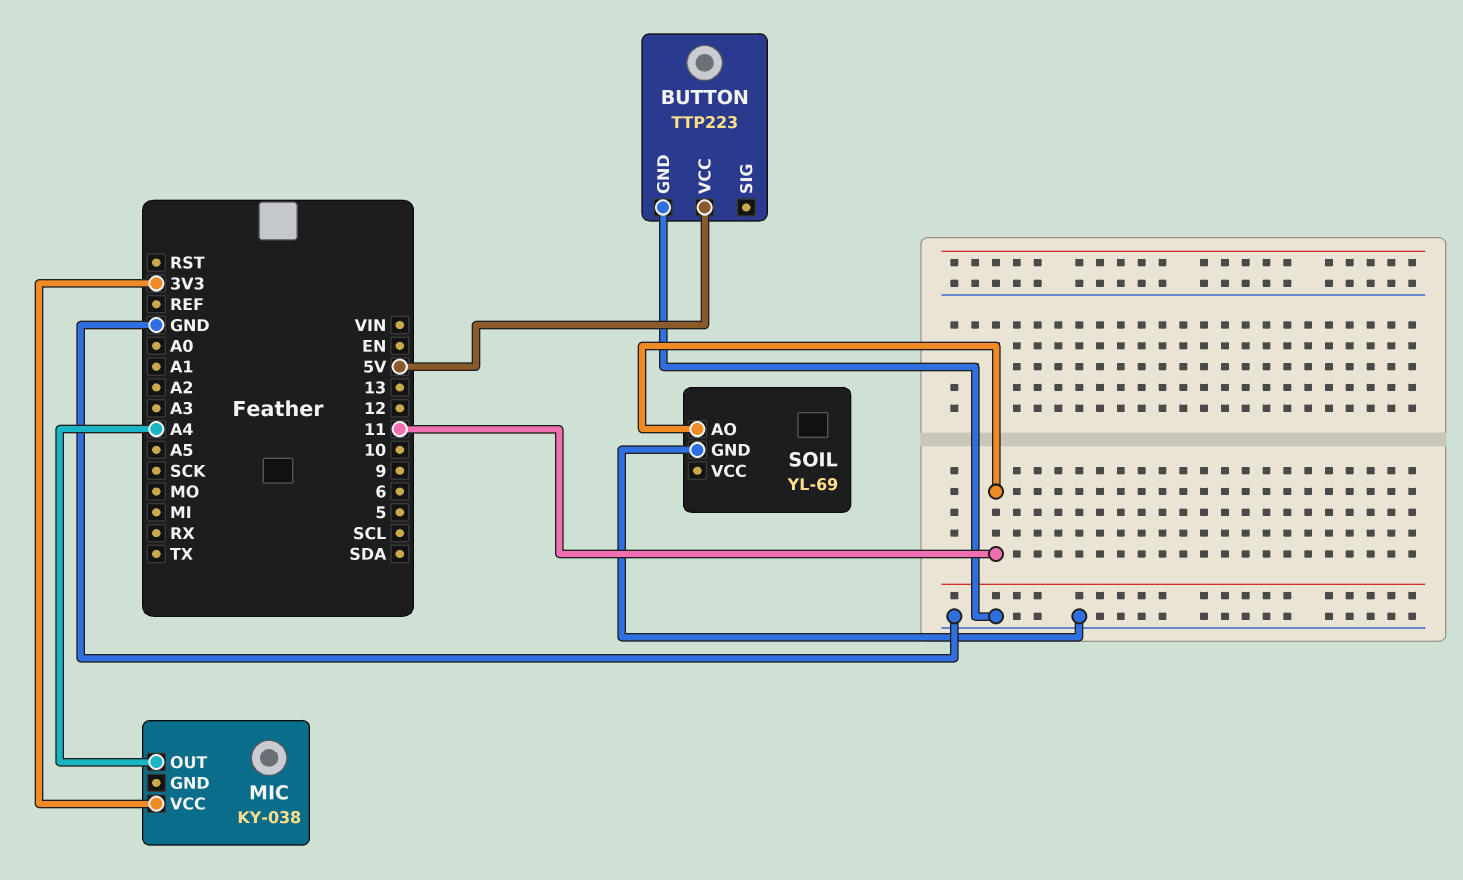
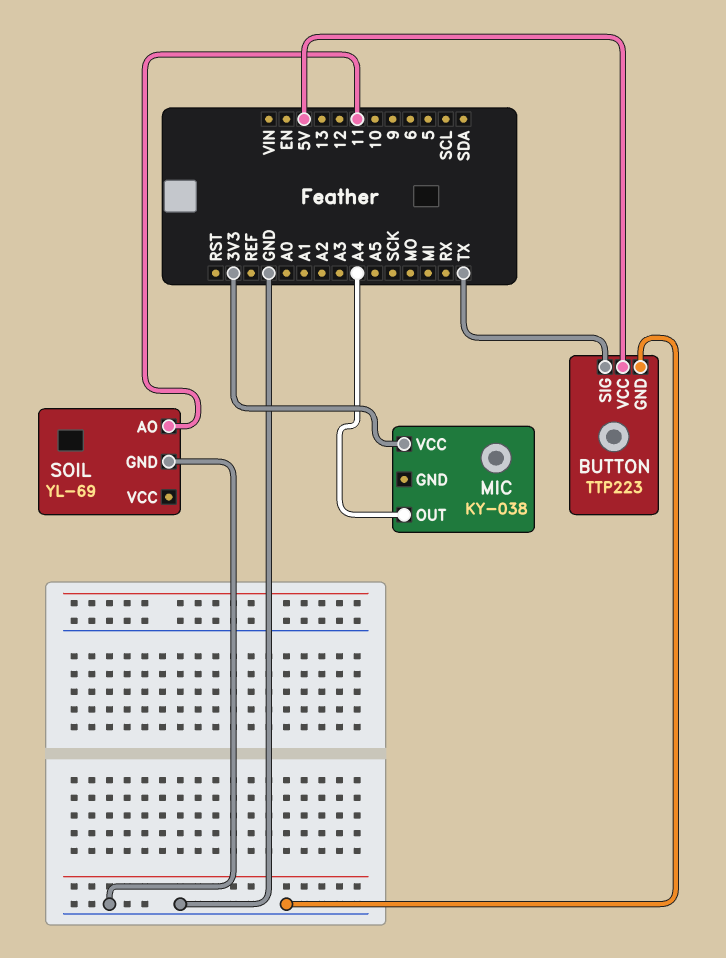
BUTTON pin SIG: none -> TX

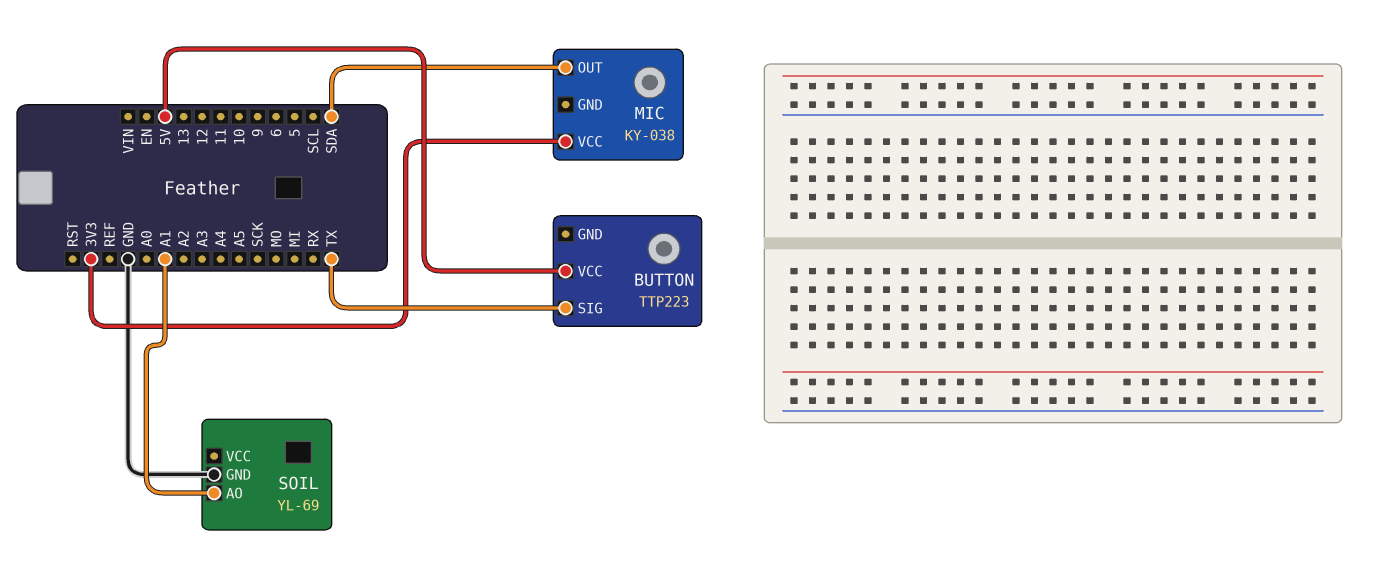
BUTTON pin GND: GND -> none
MIC pin OUT: A4 -> SDA
SOIL pin AO: 11 -> A1

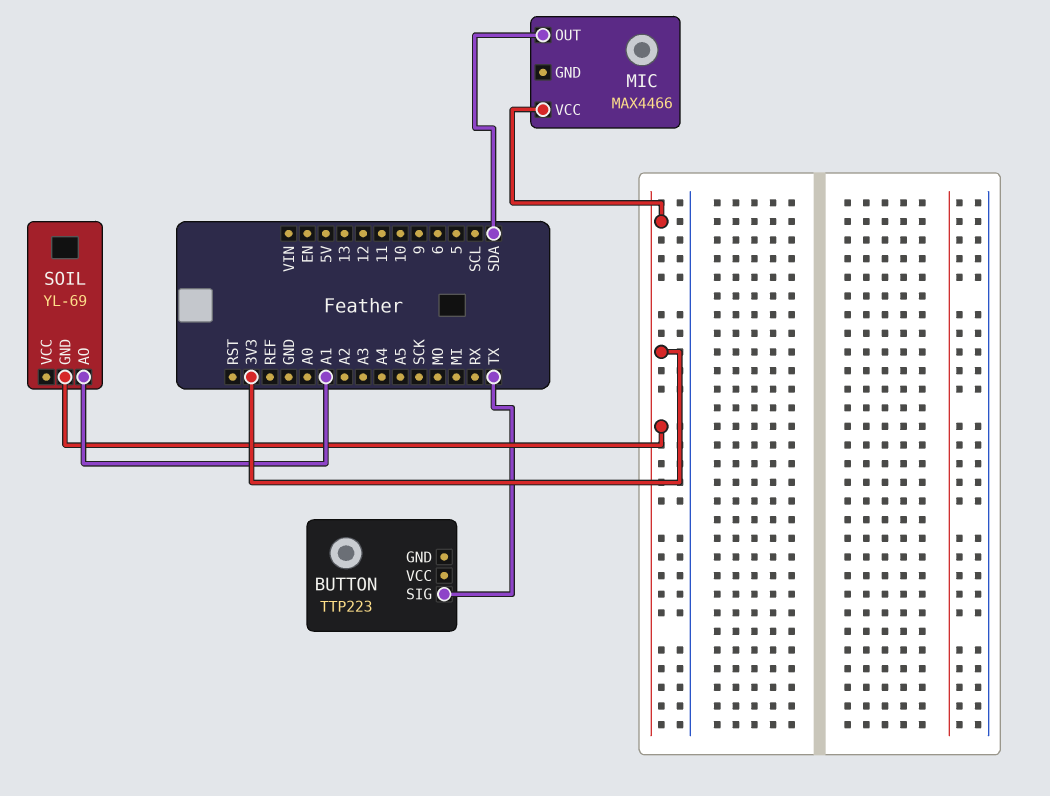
BUTTON pin VCC: 5V -> none
MIC: KY-038 -> MAX4466
SOIL pin GND: GND -> 3V3

